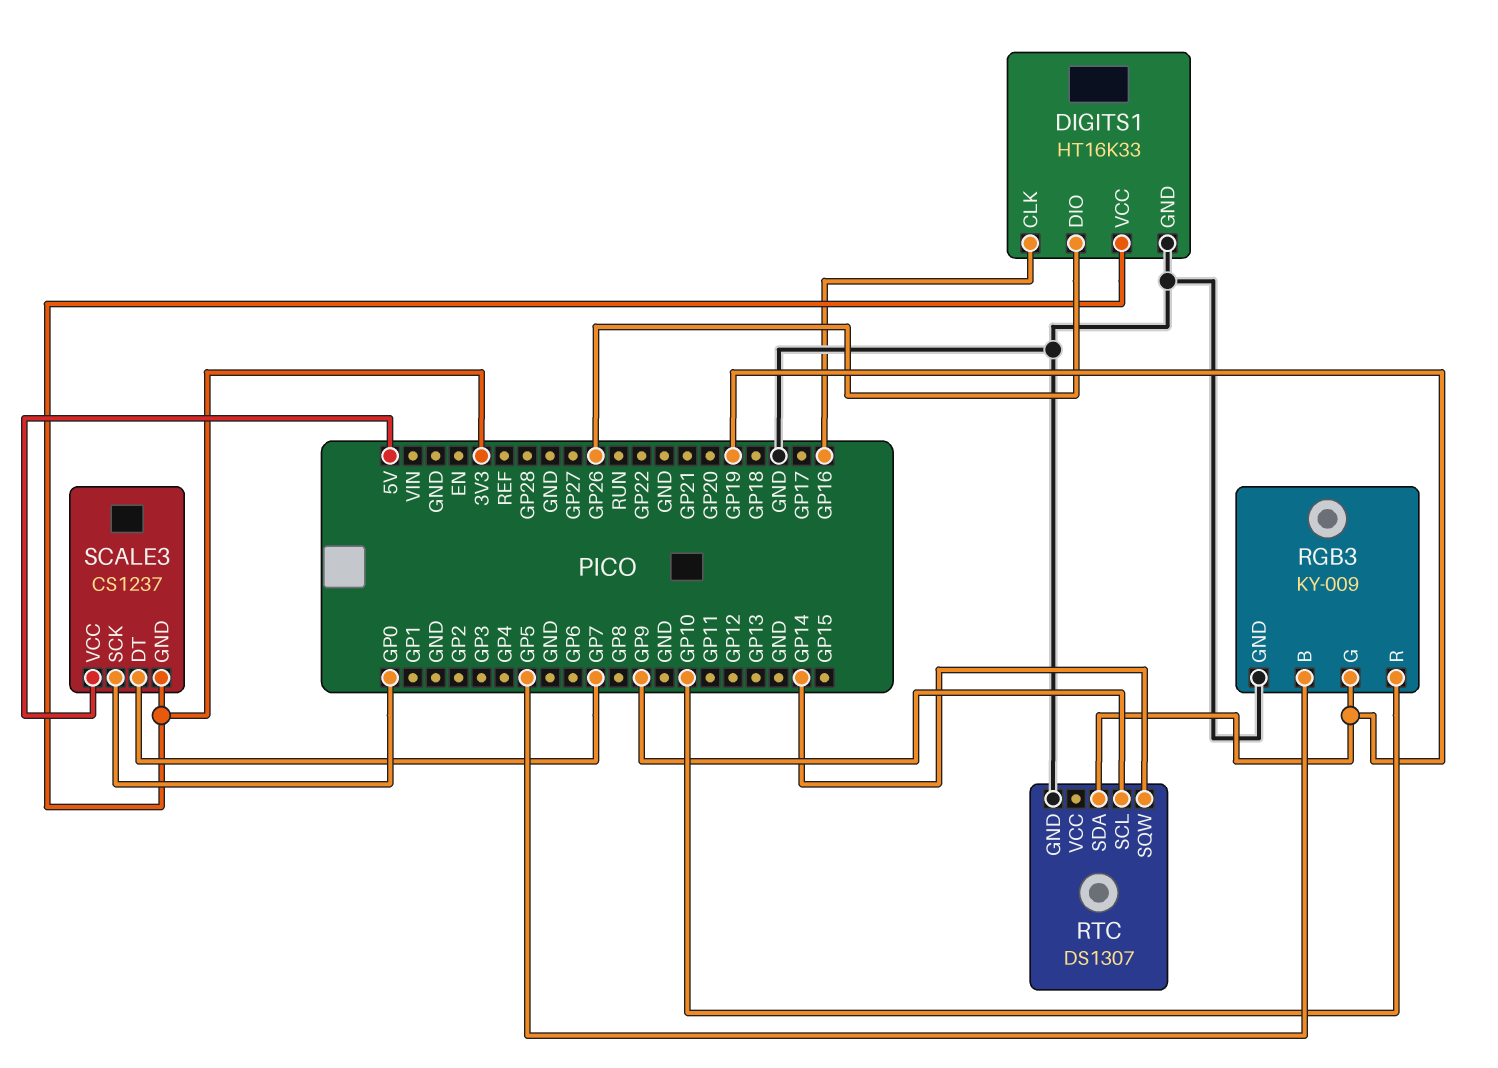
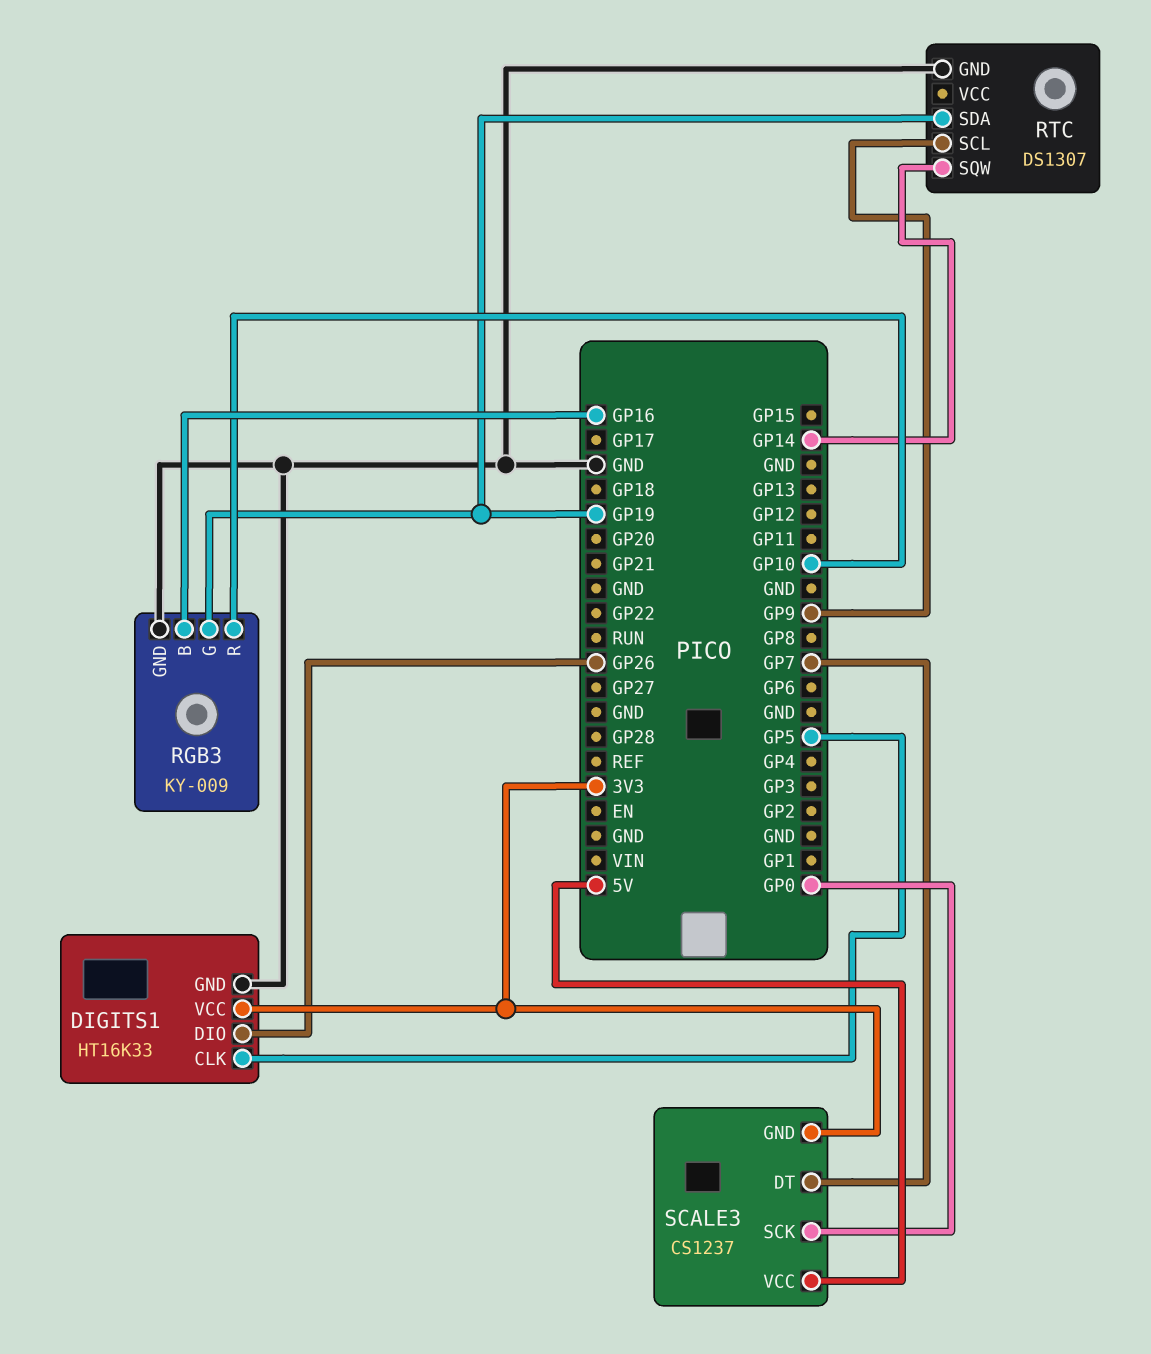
DIGITS1 pin CLK: GP16 -> GP5
RGB3 pin B: GP5 -> GP16

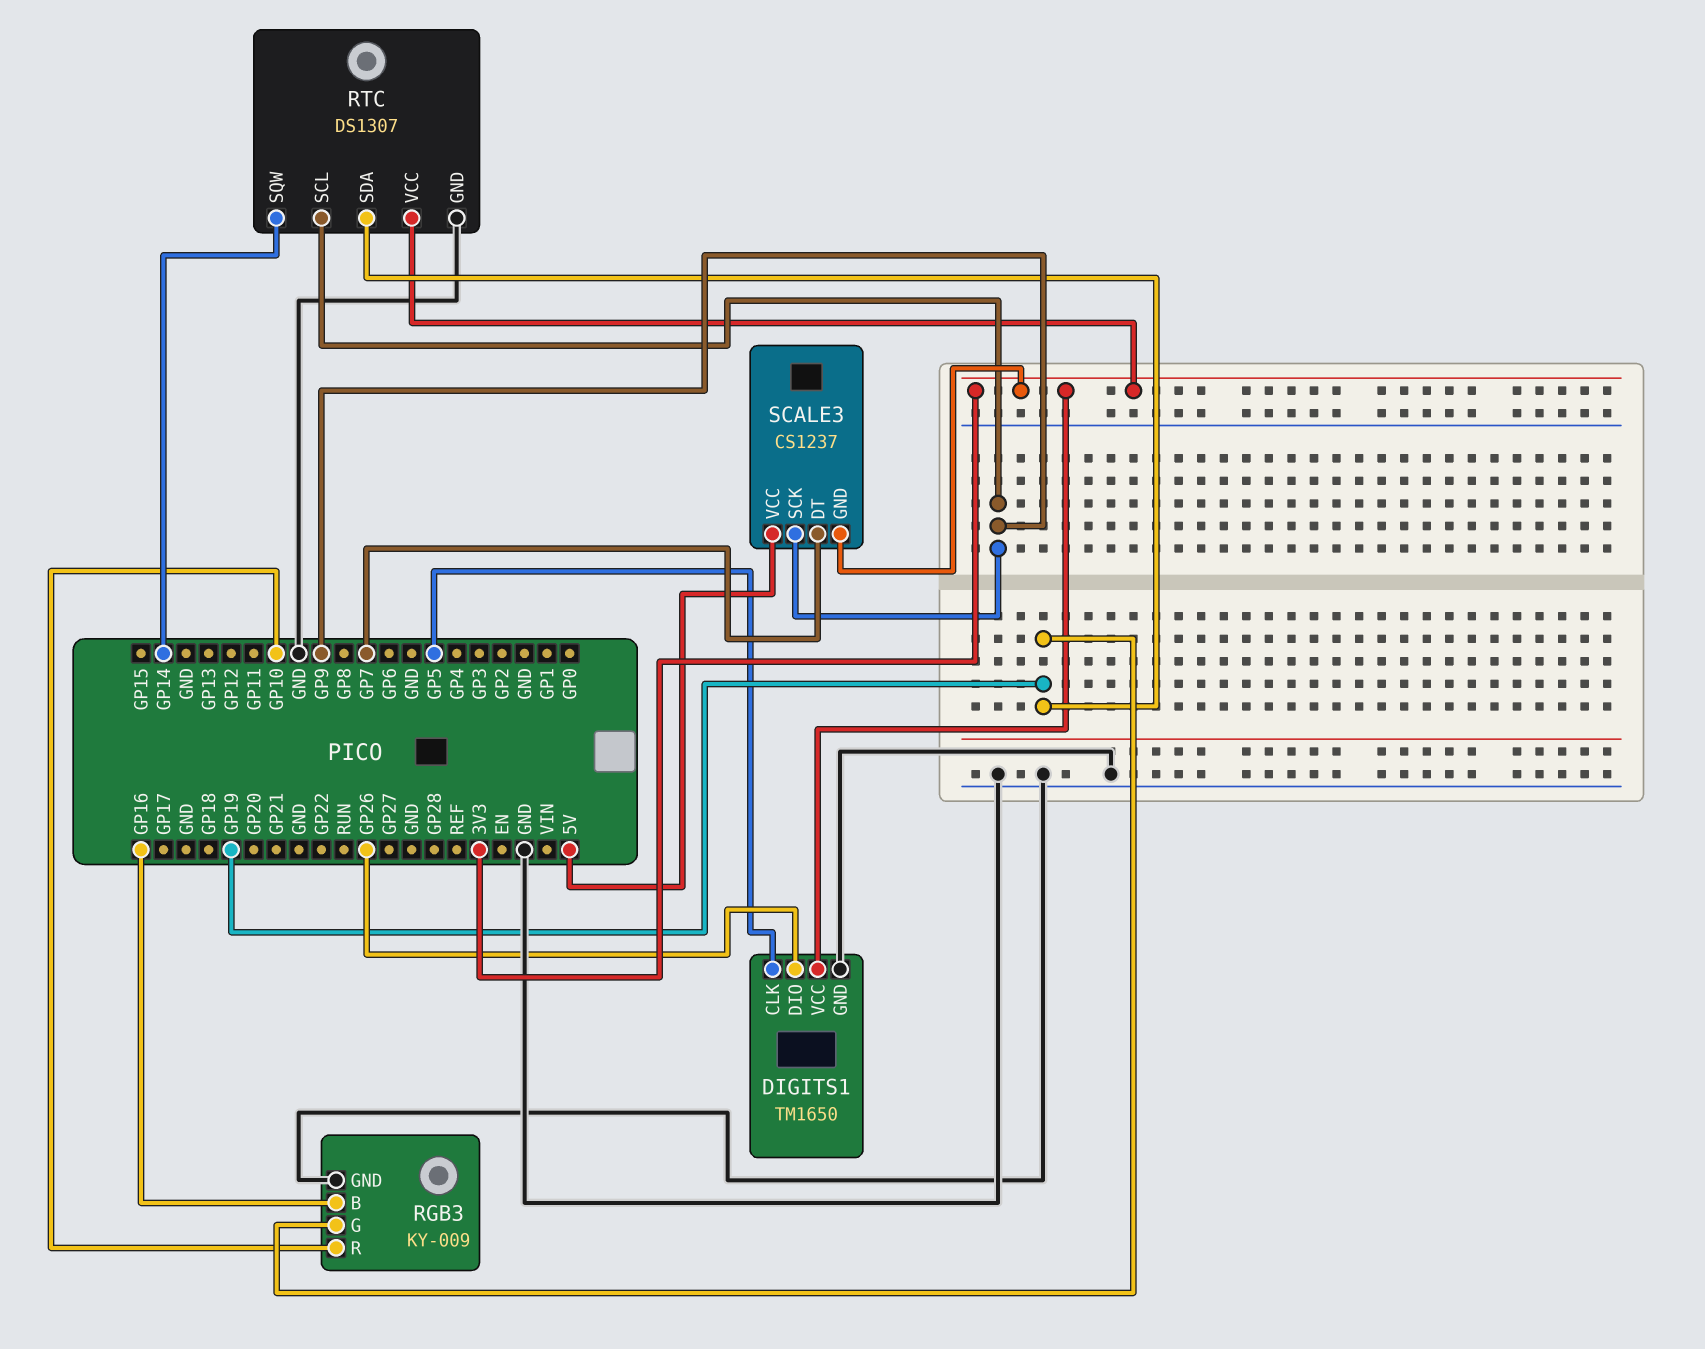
DIGITS1: HT16K33 -> TM1650
RTC pin VCC: none -> 3V3
SCALE3 pin SCK: GP0 -> GP9

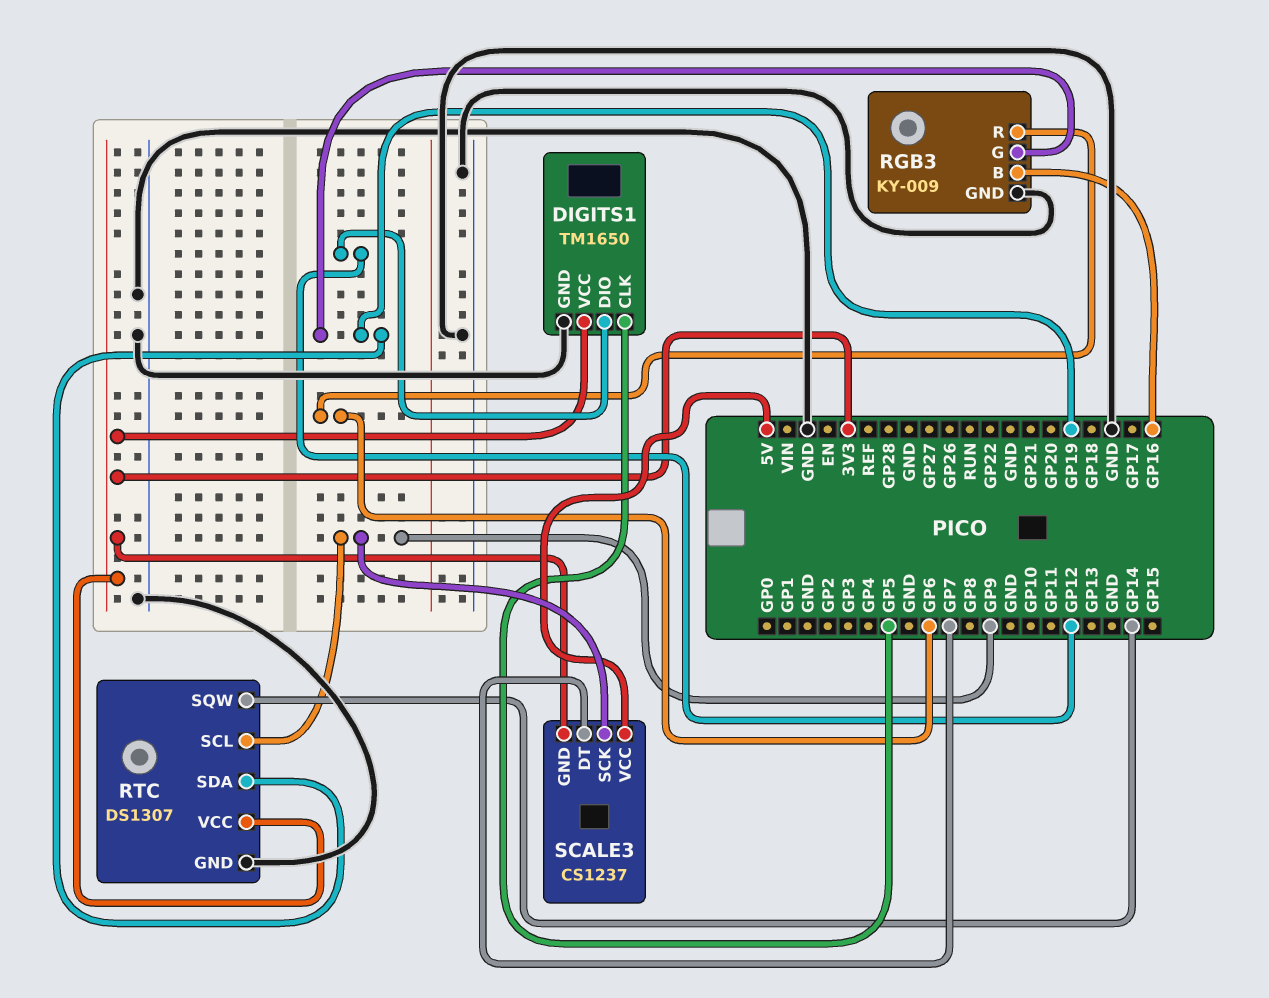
DIGITS1 pin DIO: GP26 -> GP12
RGB3 pin R: GP10 -> GP6

